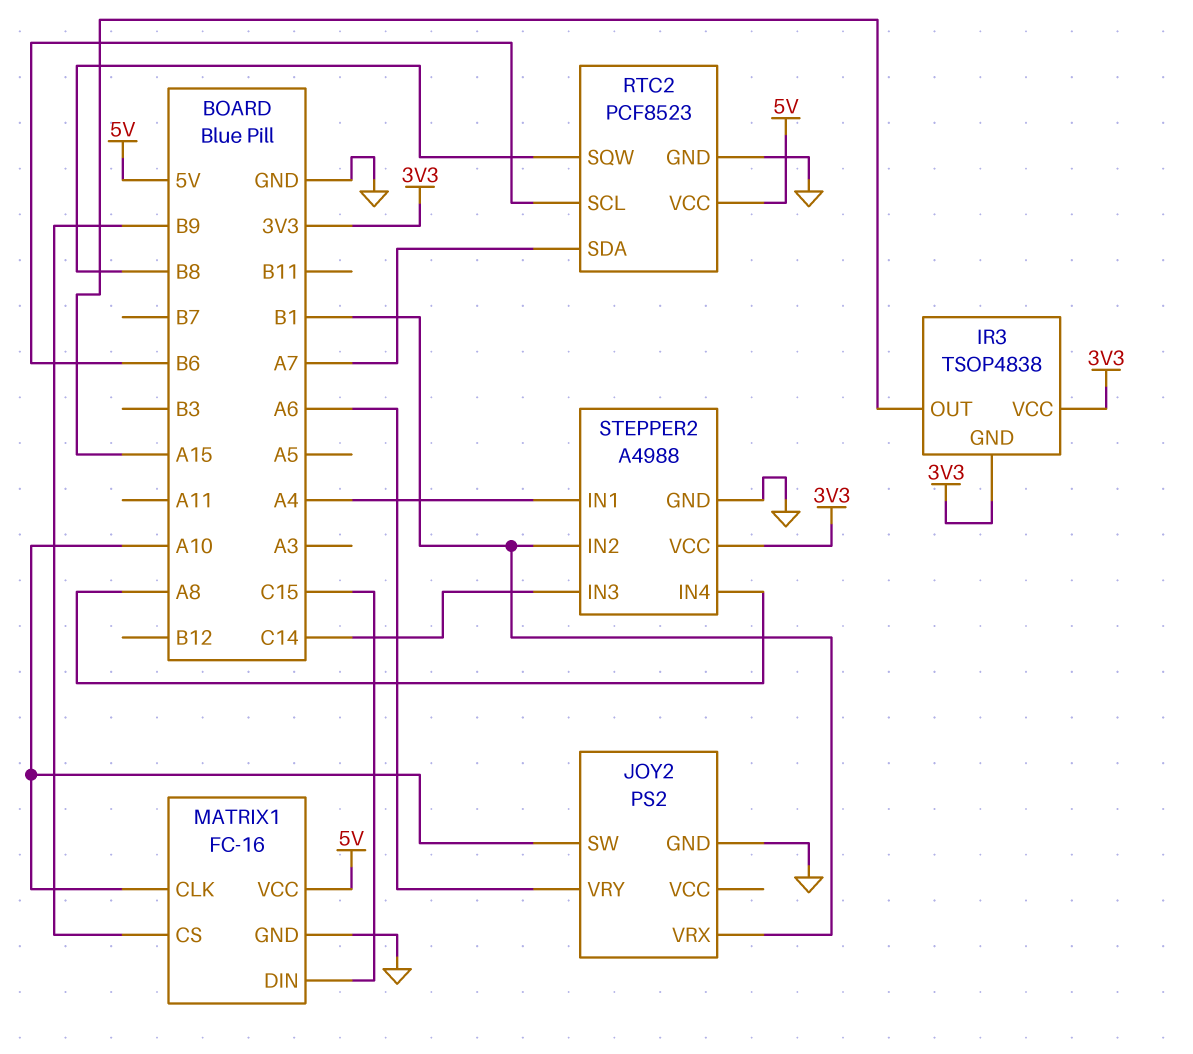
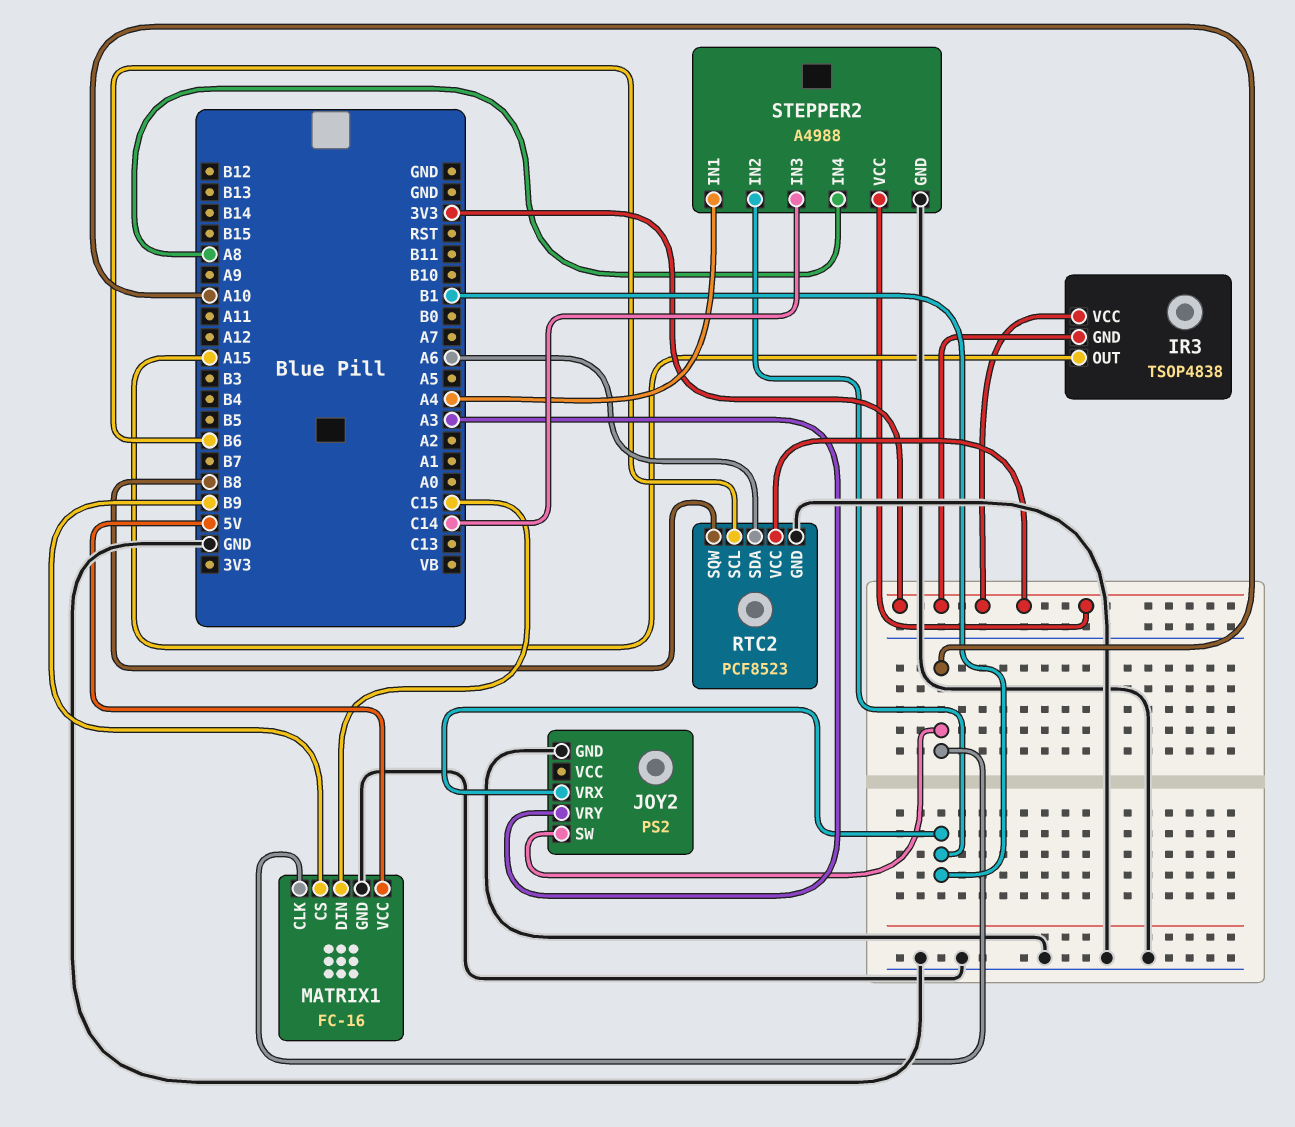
JOY2 pin VRY: A6 -> A3
RTC2 pin SDA: A7 -> A6
RTC2 pin VCC: 5V -> 3V3

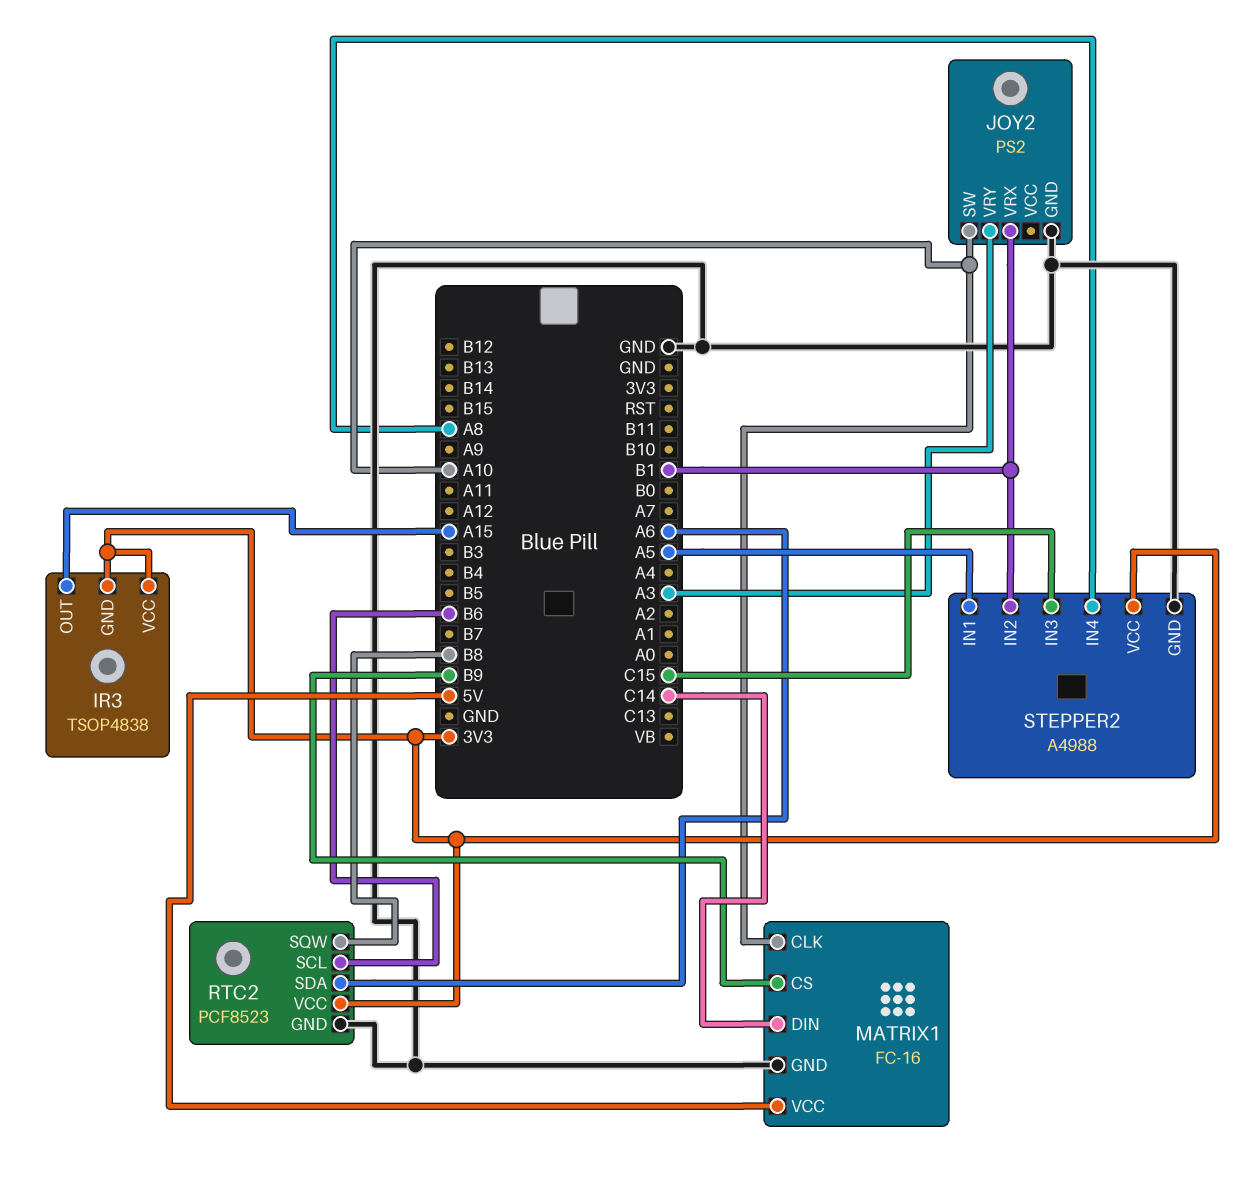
MATRIX1 pin DIN: C15 -> C14
STEPPER2 pin IN1: A4 -> A5
STEPPER2 pin IN3: C14 -> C15

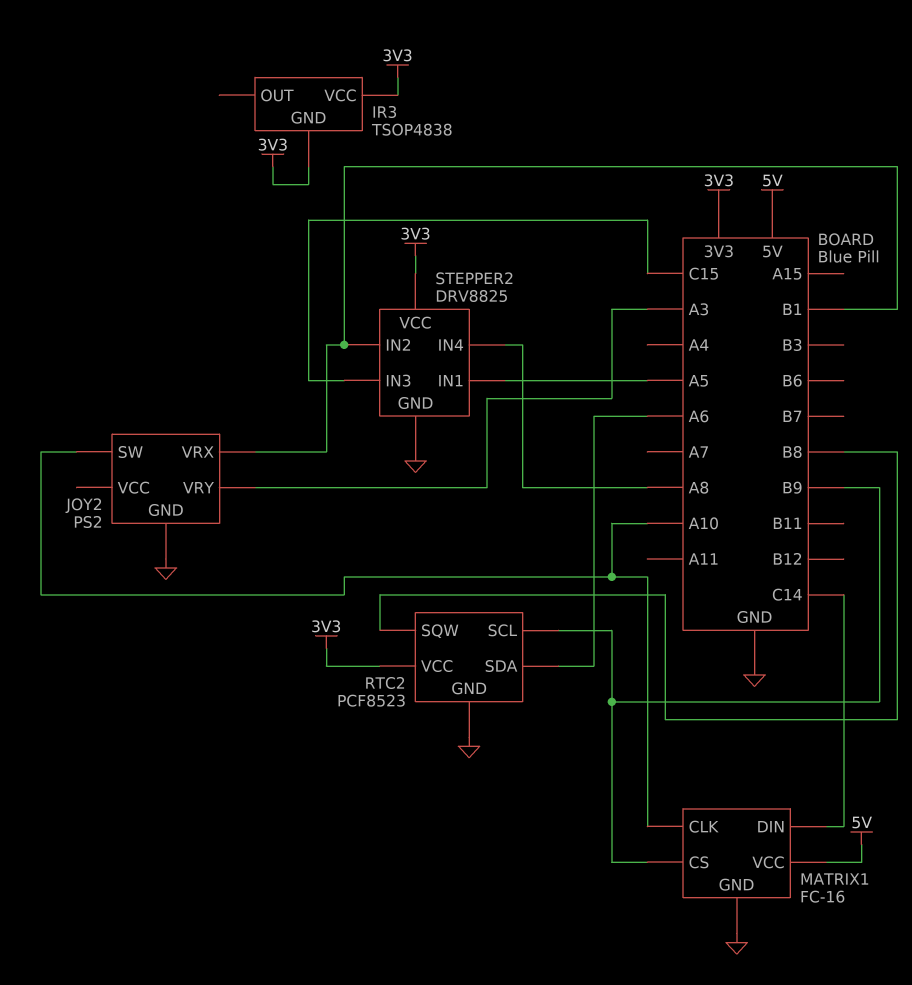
IR3 pin OUT: A15 -> none
RTC2 pin SCL: B6 -> B9
STEPPER2: A4988 -> DRV8825

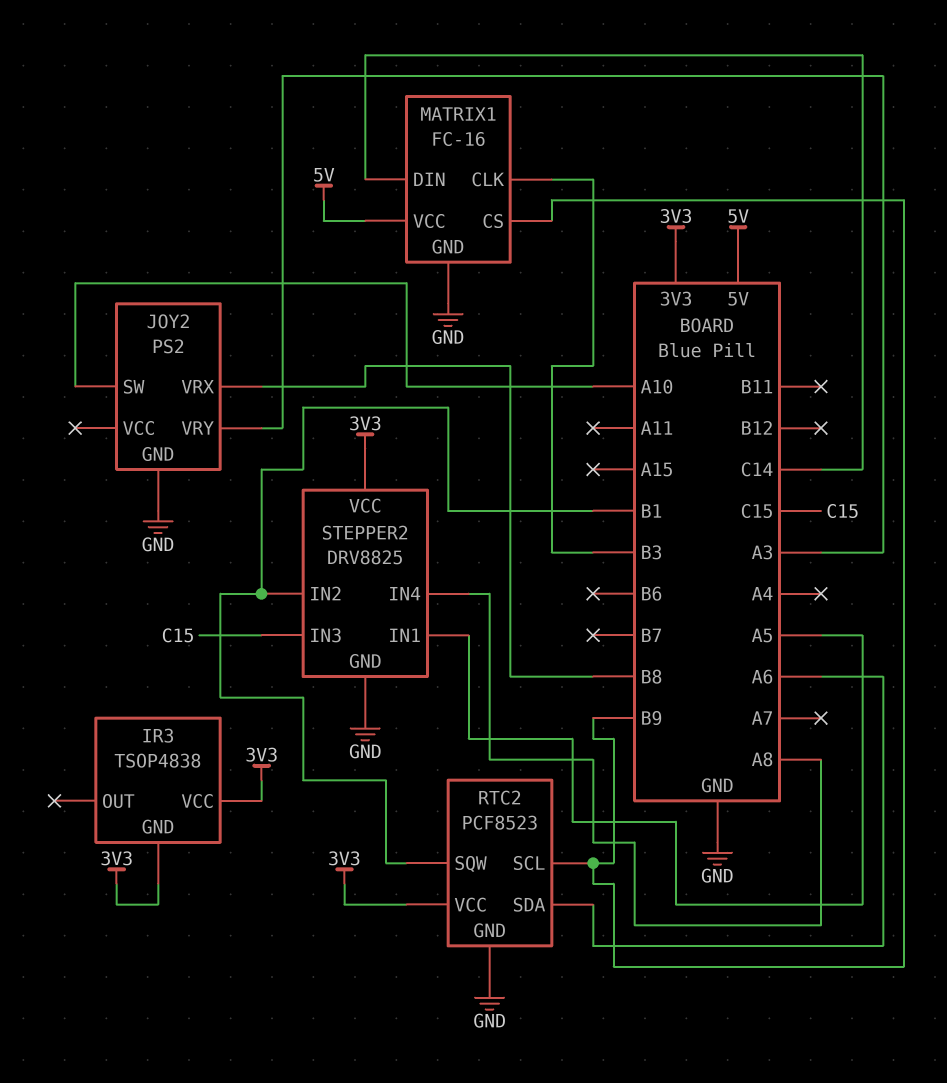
JOY2 pin VRX: B1 -> B8
MATRIX1 pin CLK: A10 -> B3
RTC2 pin SQW: B8 -> B1

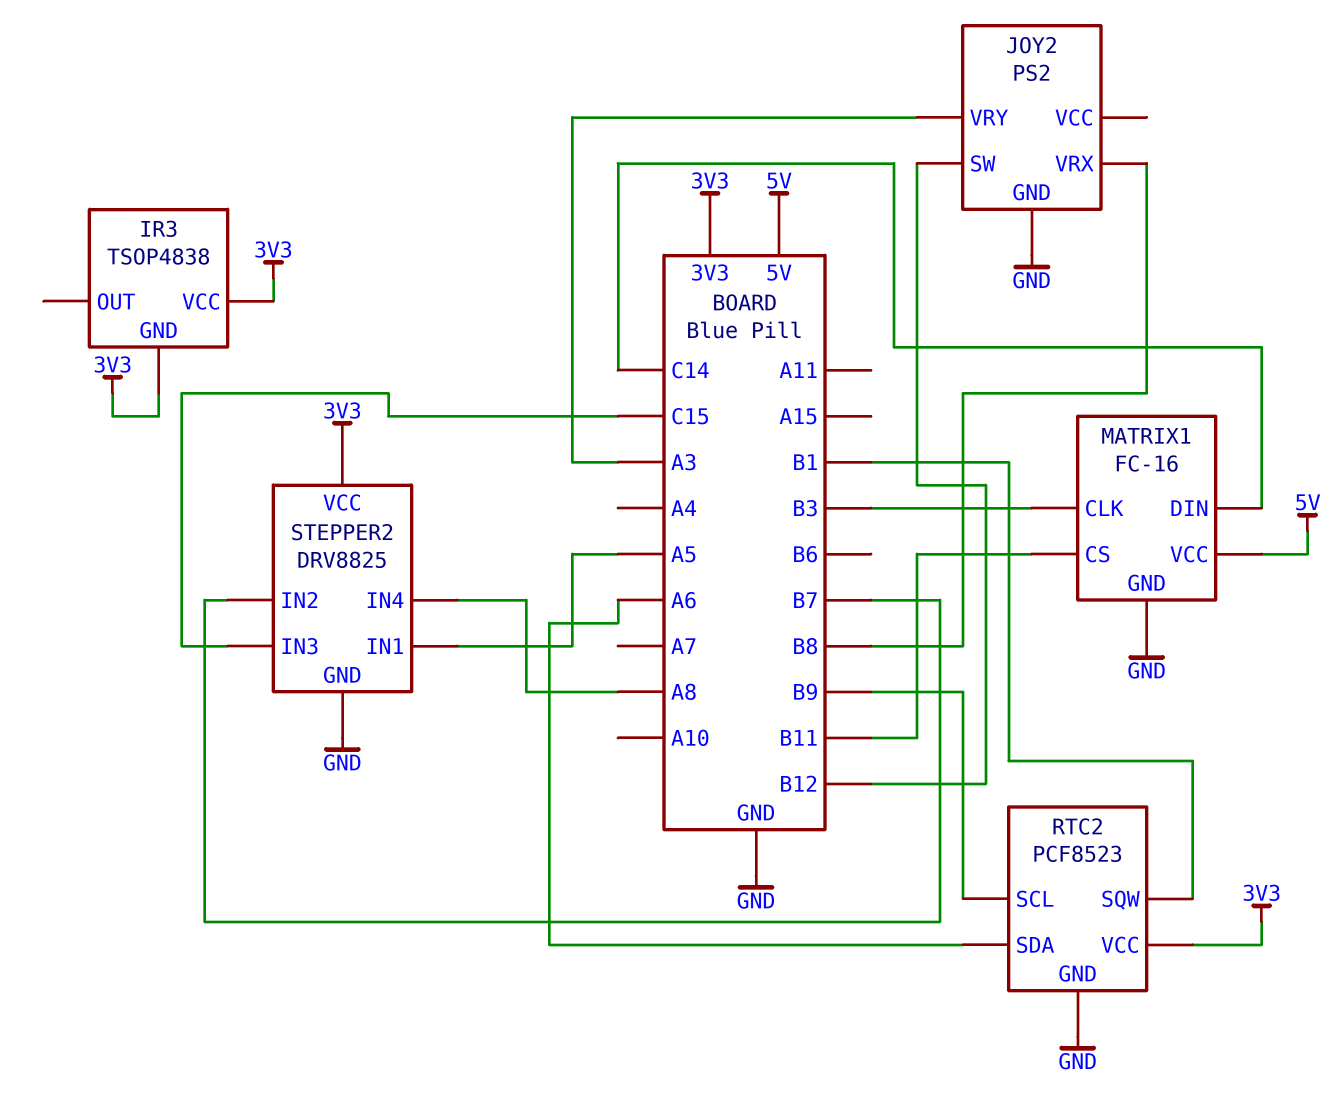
JOY2 pin SW: A10 -> B12
MATRIX1 pin CS: B9 -> B11
STEPPER2 pin IN2: B1 -> B7

